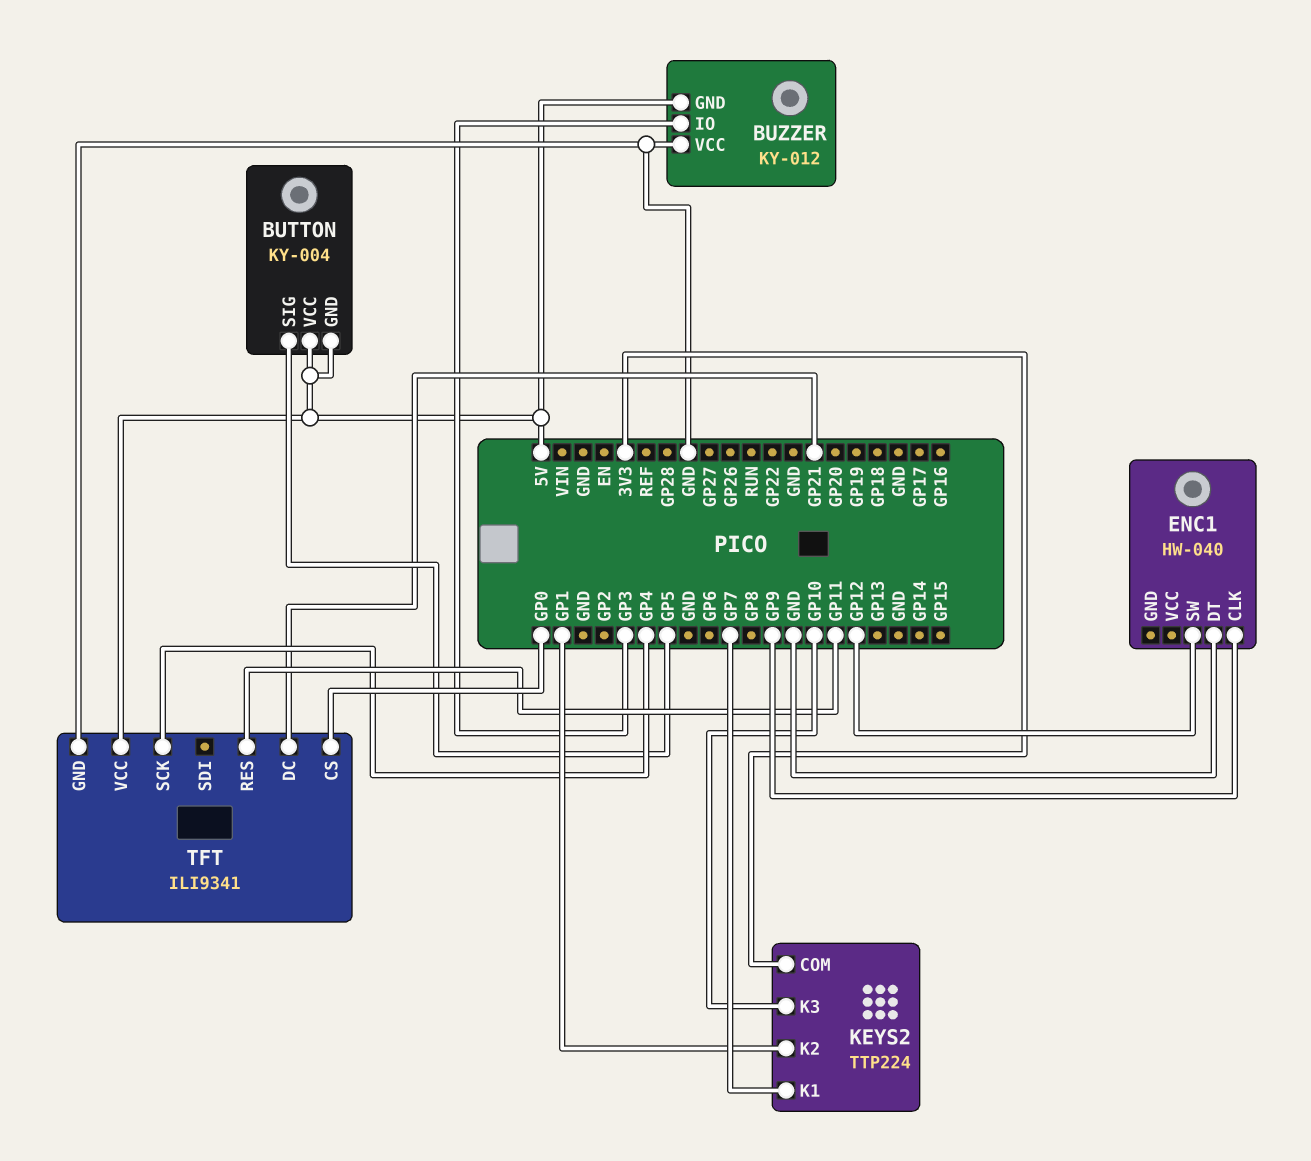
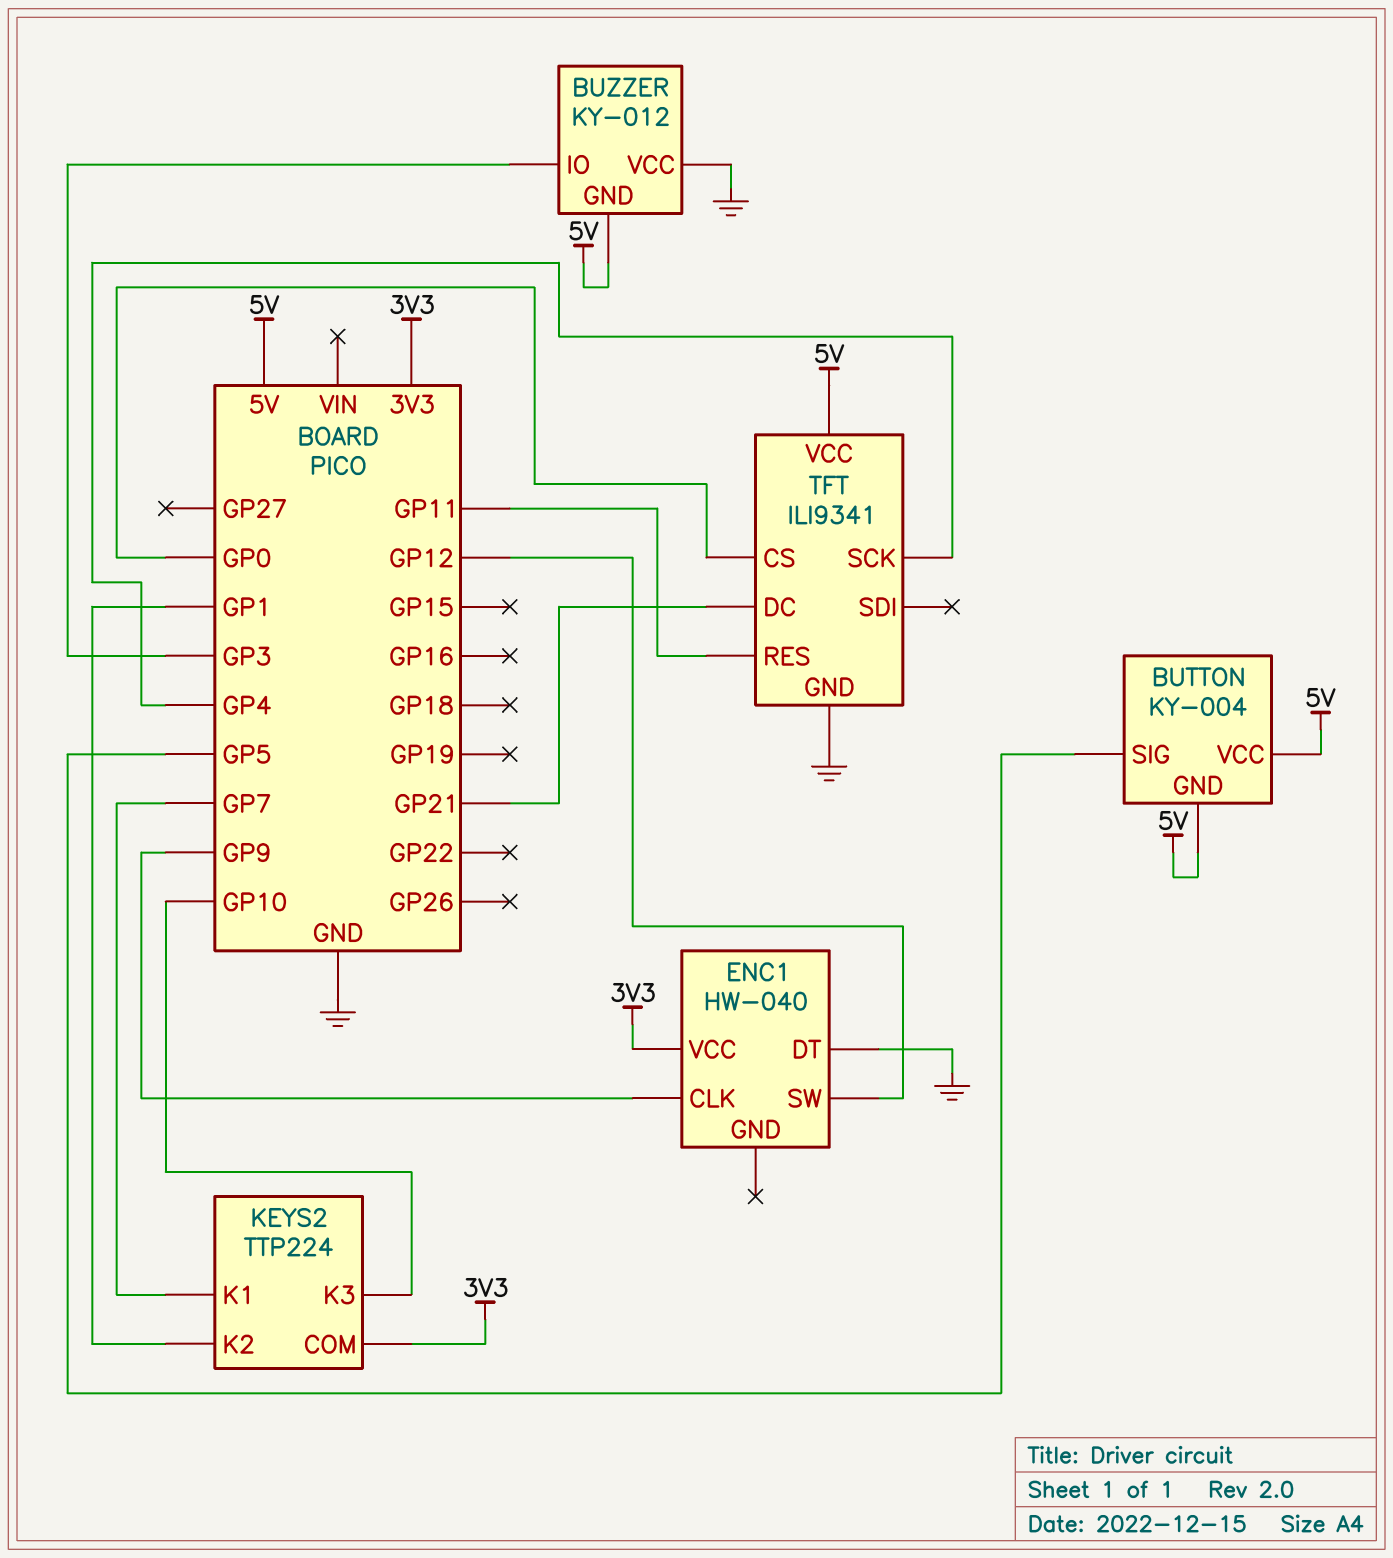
ENC1 pin VCC: none -> 3V3

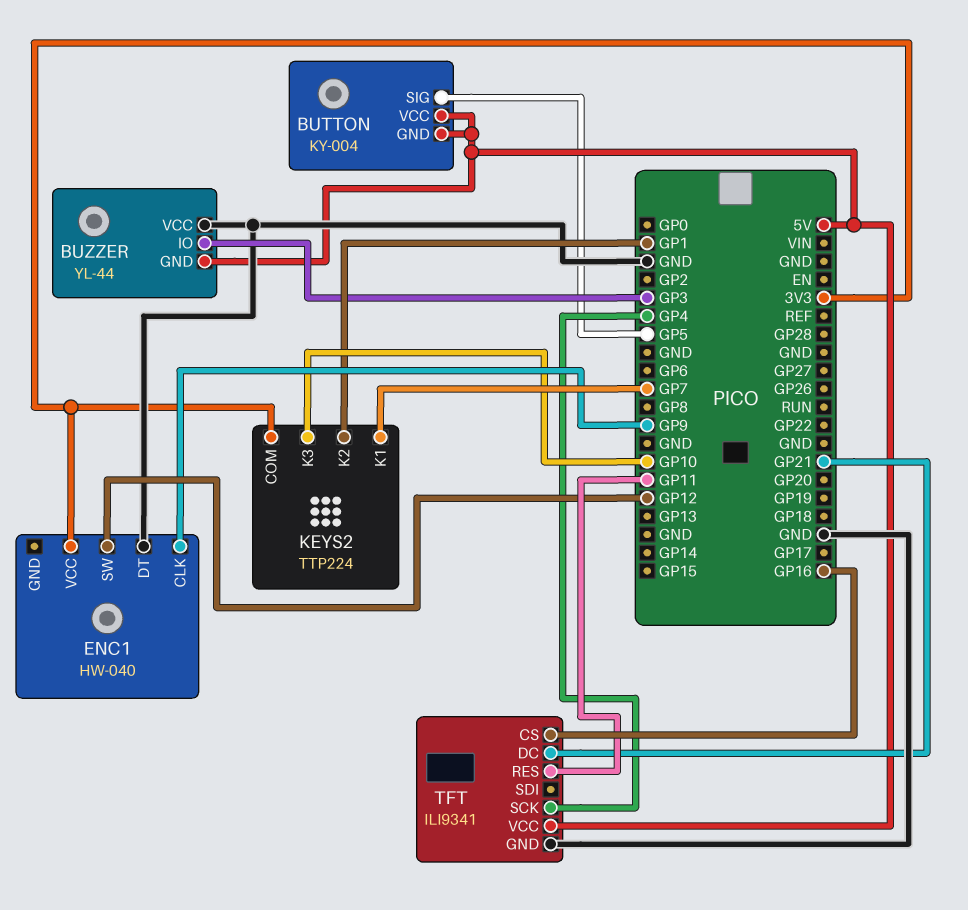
BUZZER: KY-012 -> YL-44
TFT pin CS: GP0 -> GP16

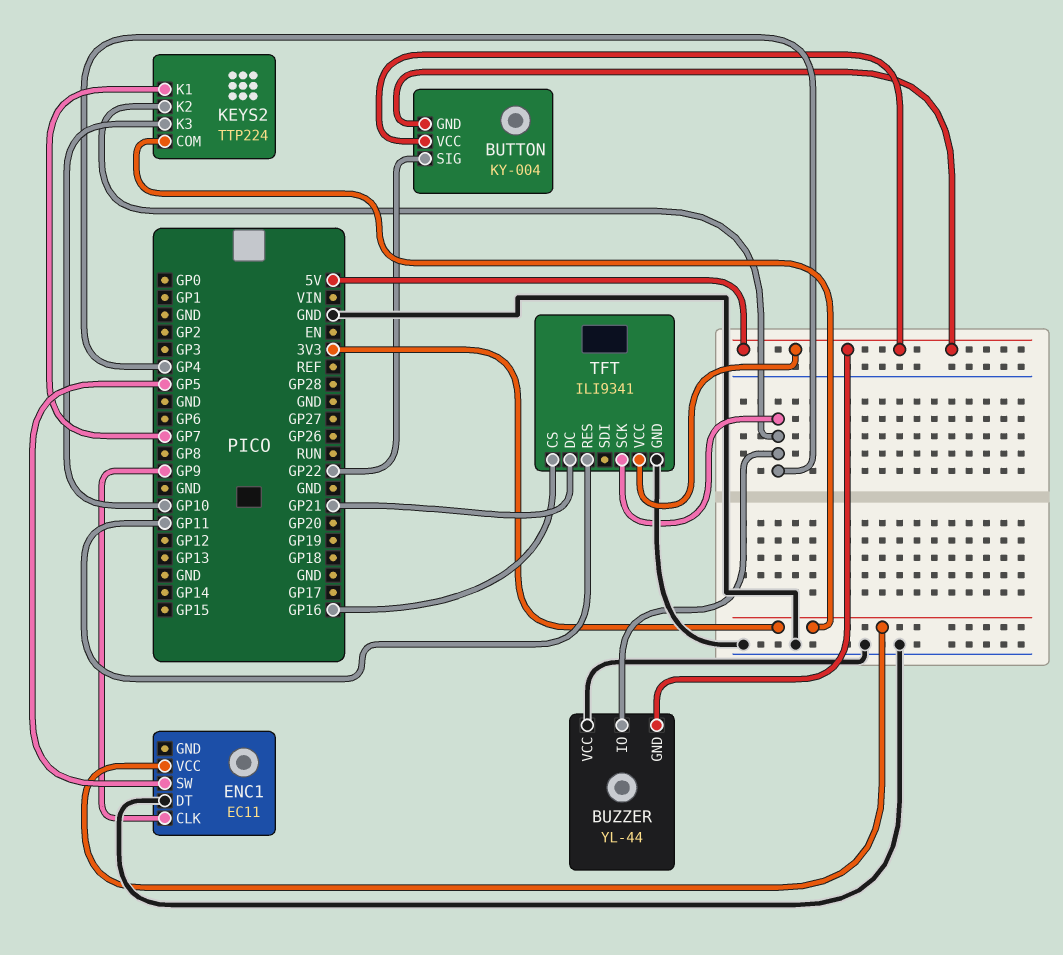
BUTTON pin SIG: GP5 -> GP22
BUZZER pin IO: GP3 -> GP4
ENC1: HW-040 -> EC11
ENC1 pin SW: GP12 -> GP5
KEYS2 pin K2: GP1 -> GP4

